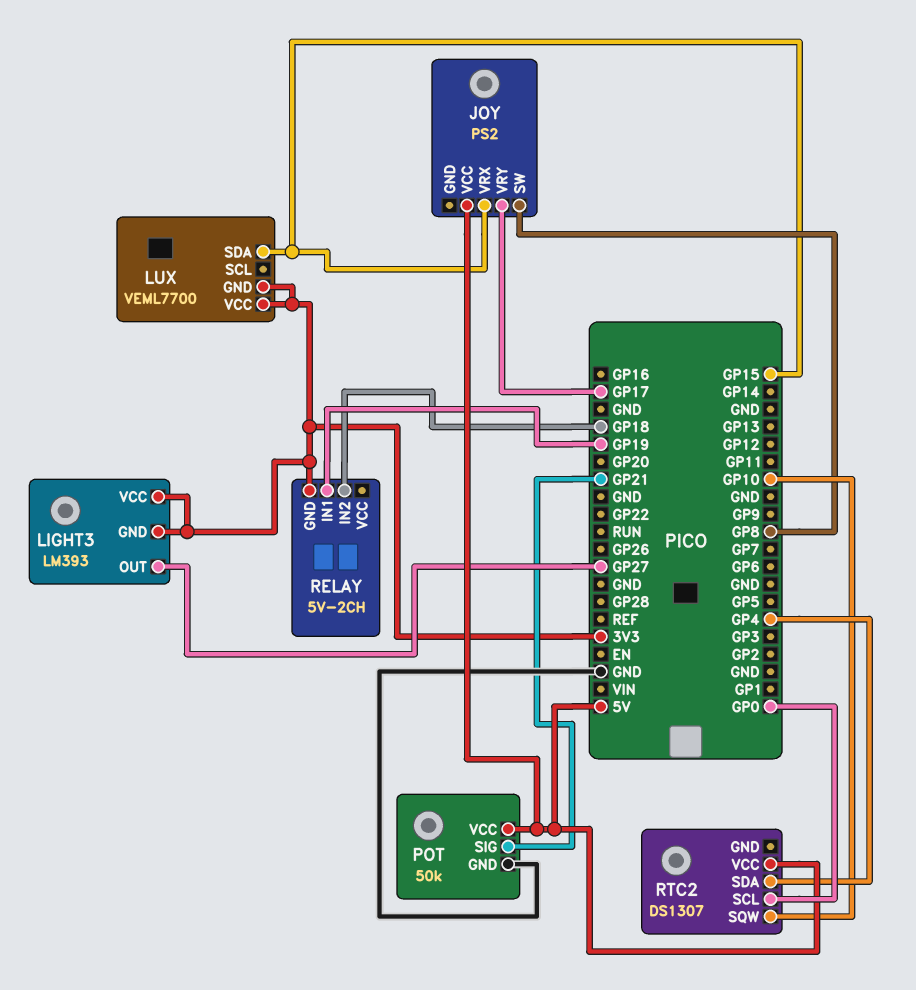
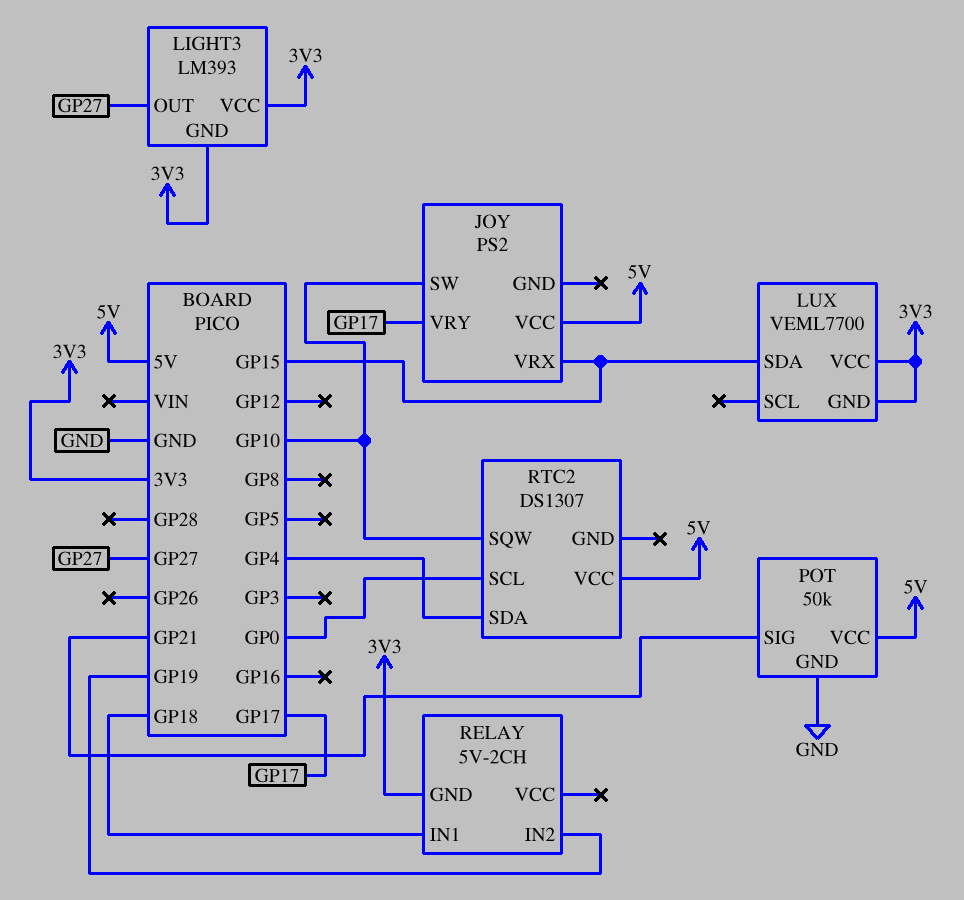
JOY pin SW: GP8 -> GP10
RELAY pin IN1: GP19 -> GP18
RELAY pin IN2: GP18 -> GP19

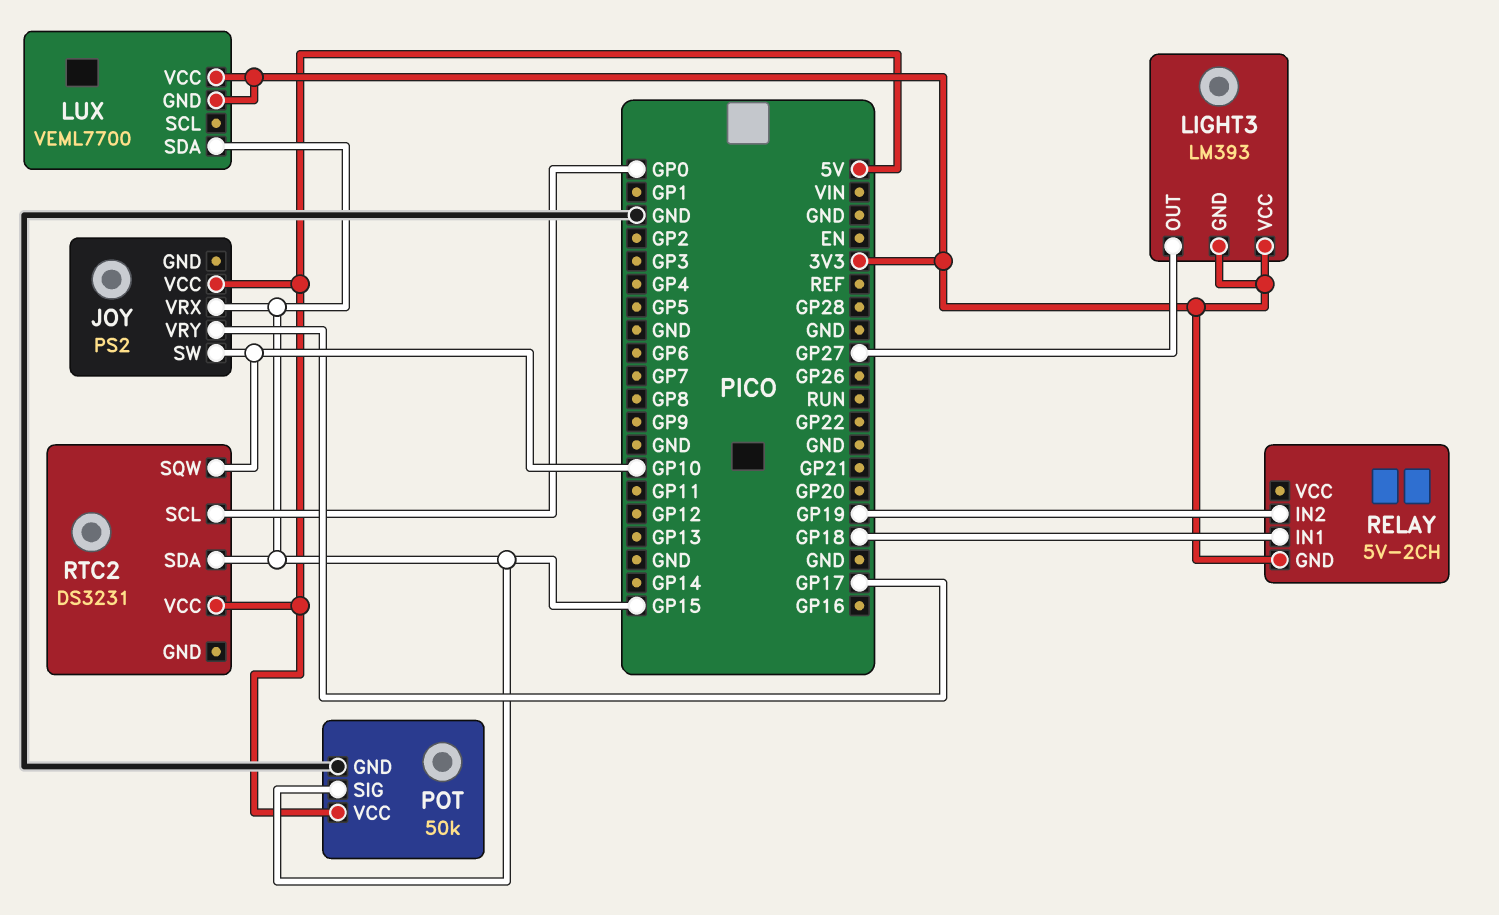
POT pin SIG: GP21 -> GP15
RTC2: DS1307 -> DS3231
RTC2 pin SDA: GP4 -> GP15

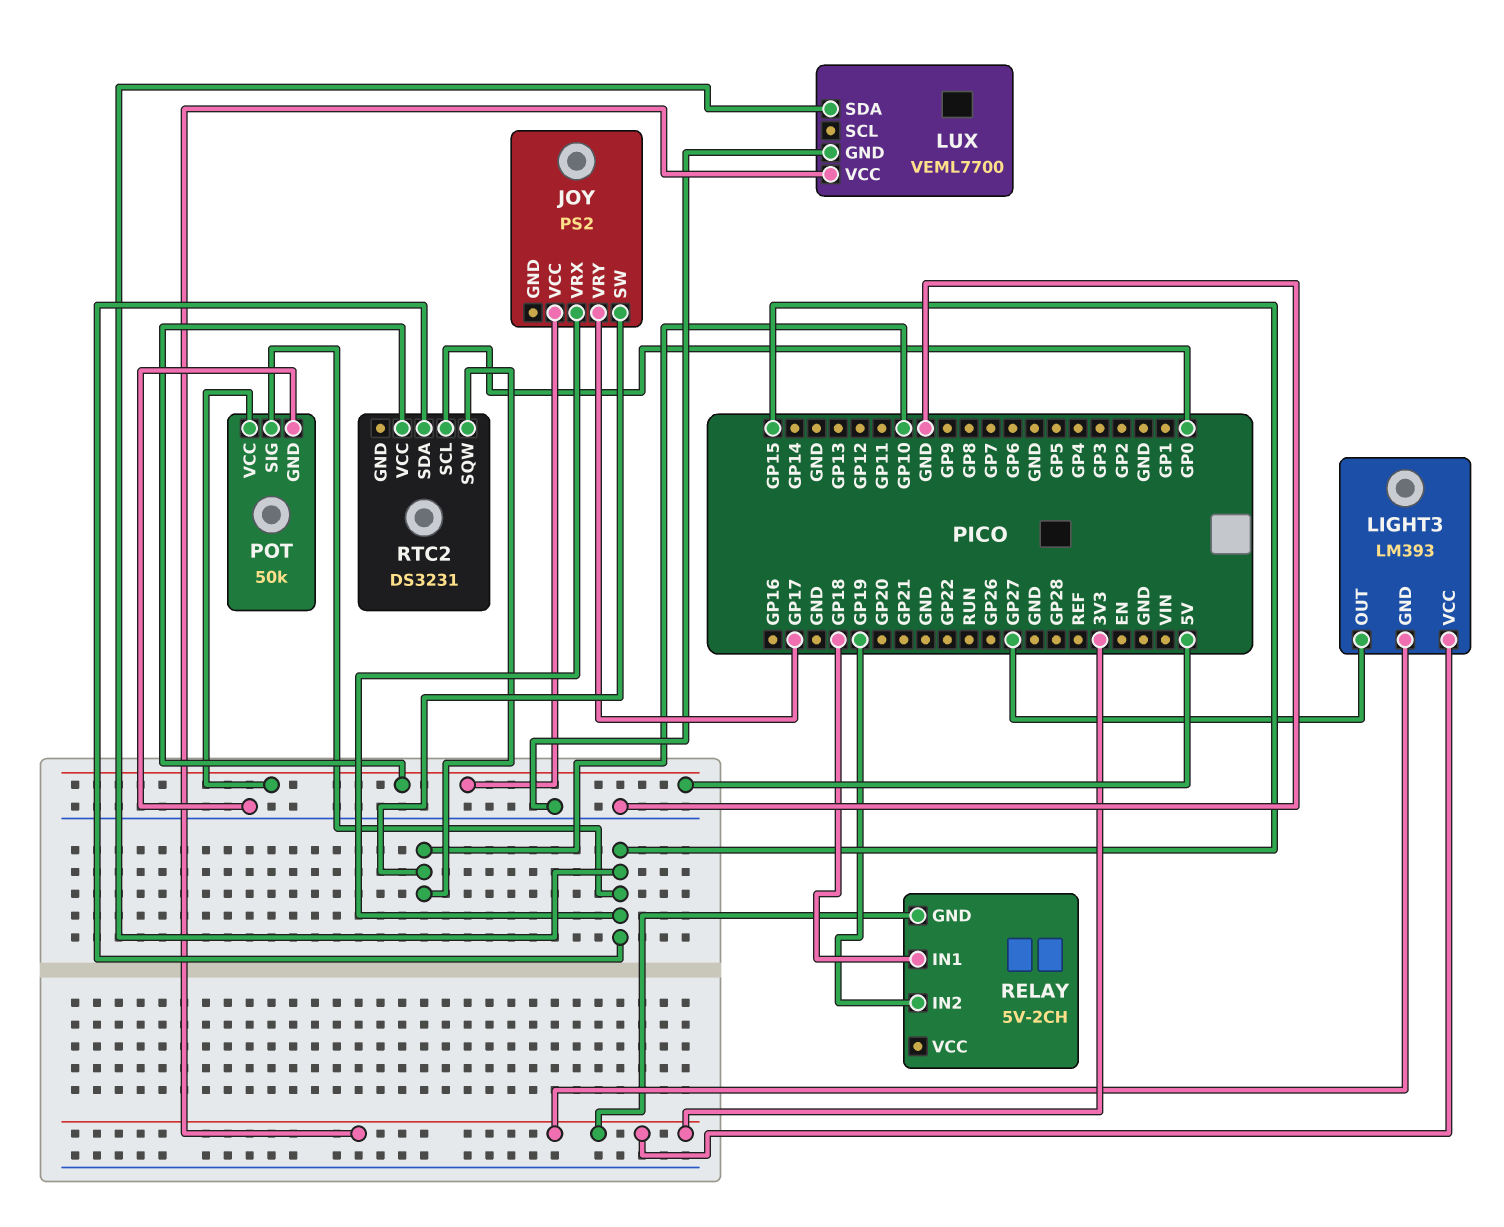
LUX pin GND: 3V3 -> GND

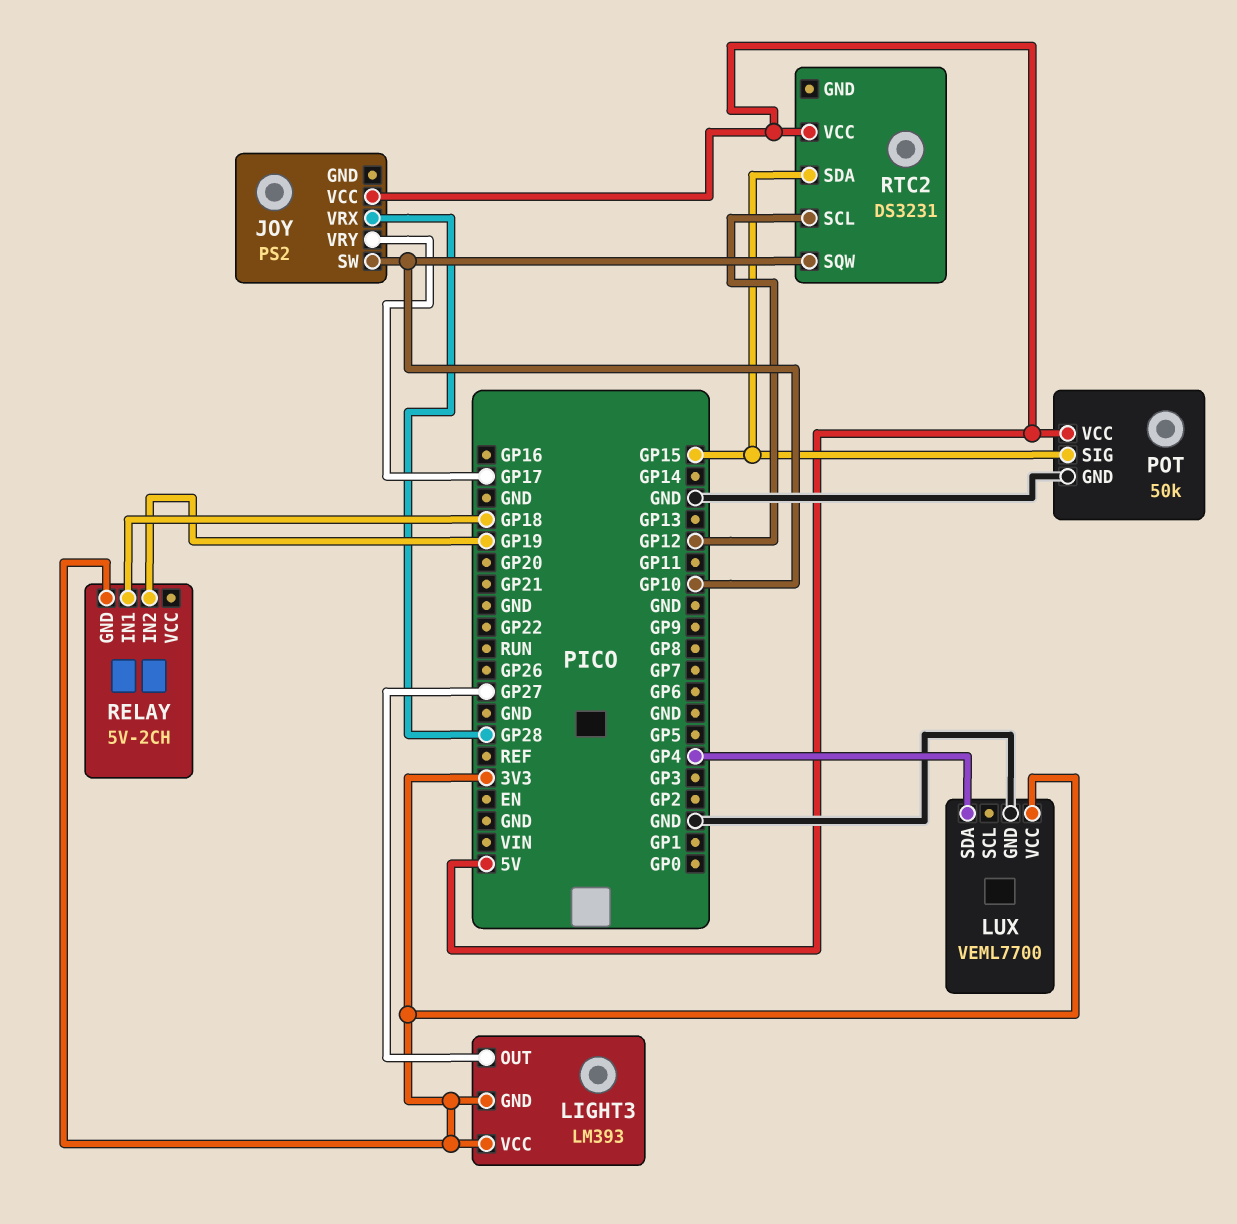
JOY pin VRX: GP15 -> GP28
LUX pin SDA: GP15 -> GP4
RTC2 pin SCL: GP0 -> GP12

